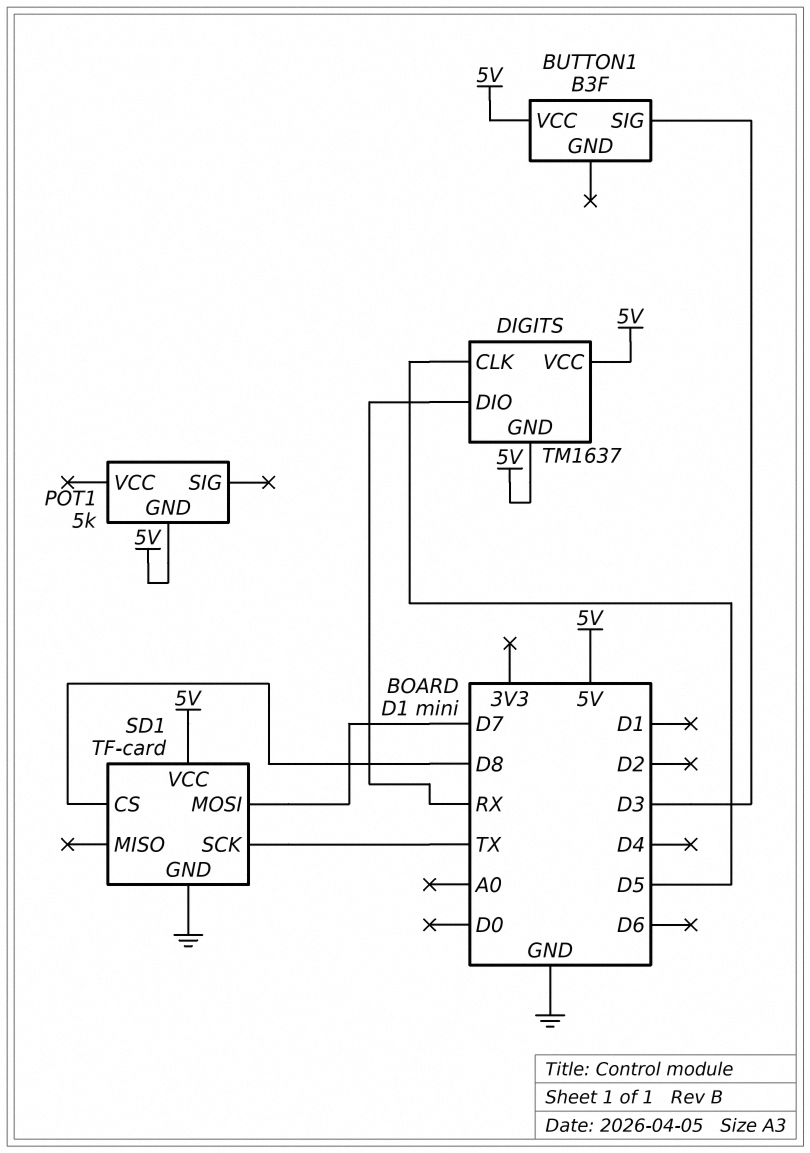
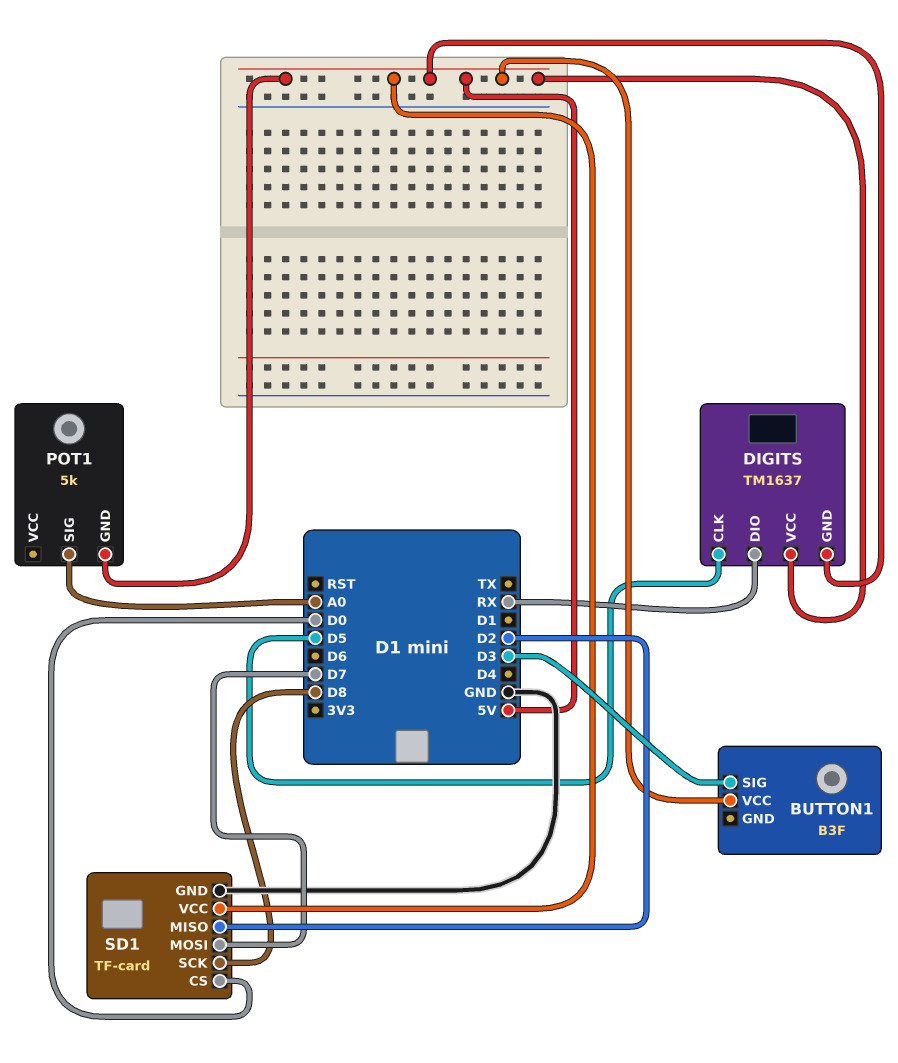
POT1 pin SIG: none -> A0
SD1 pin CS: D8 -> D0
SD1 pin MISO: none -> D2
SD1 pin SCK: TX -> D8

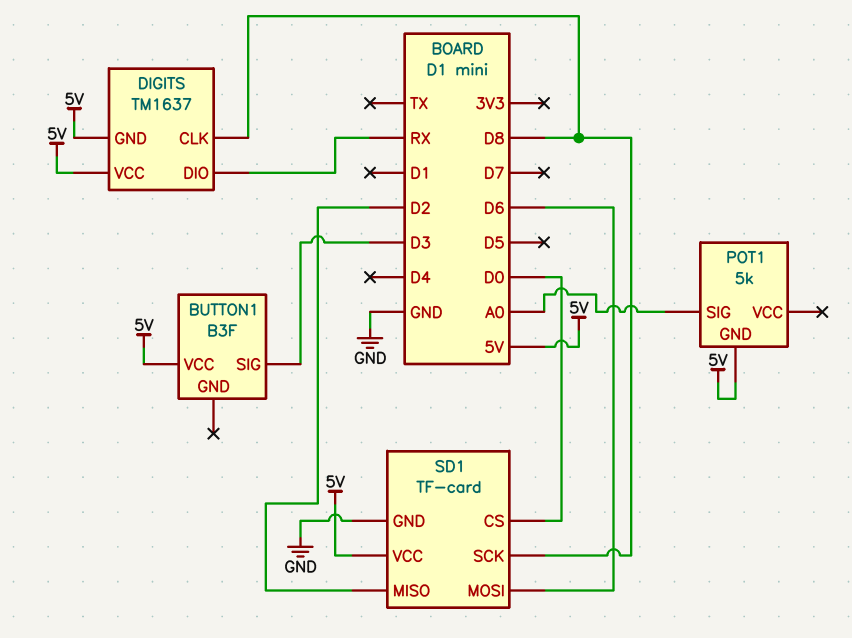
DIGITS pin CLK: D5 -> D8
SD1 pin MOSI: D7 -> D6

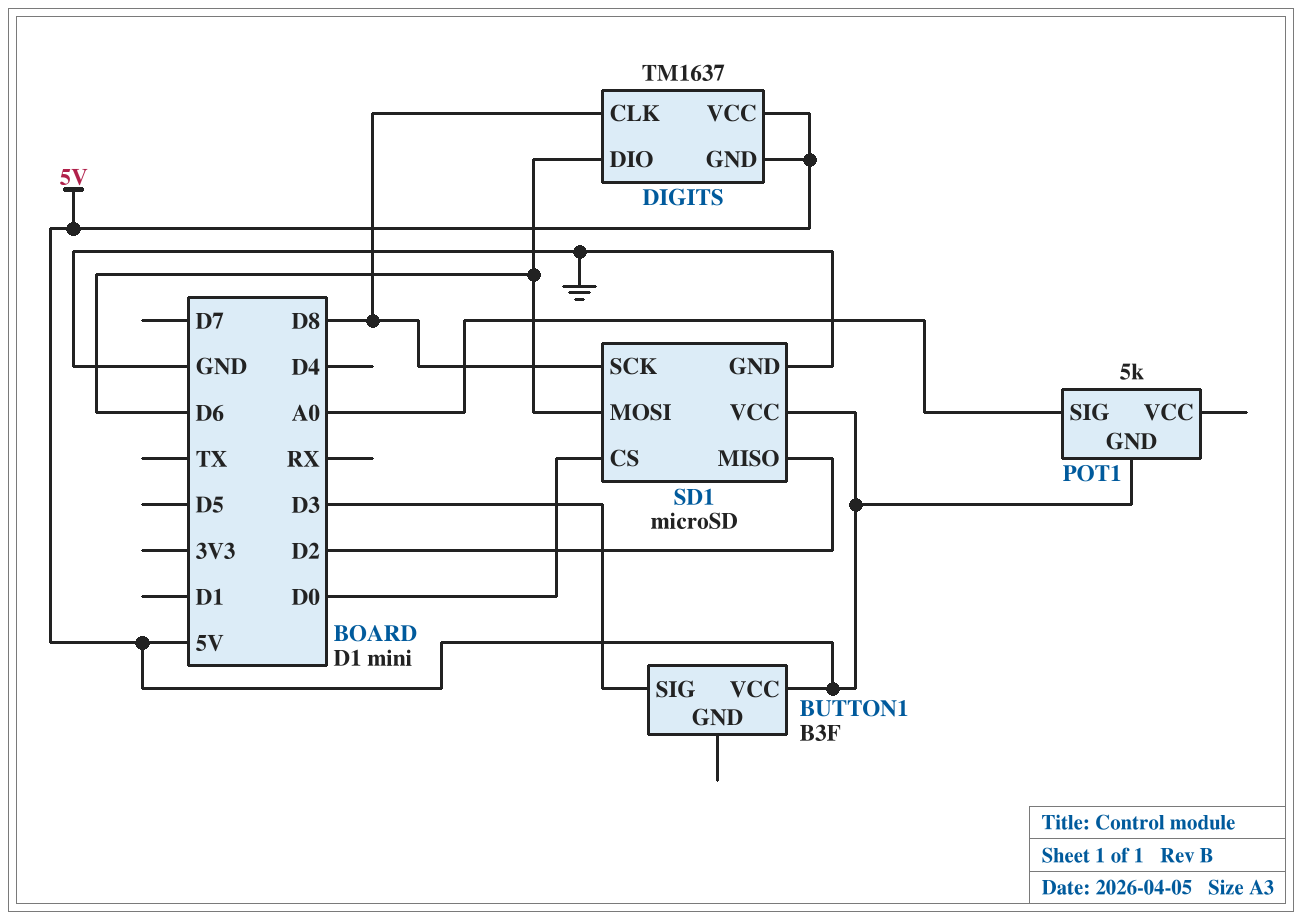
DIGITS pin DIO: RX -> D6
SD1: TF-card -> microSD

